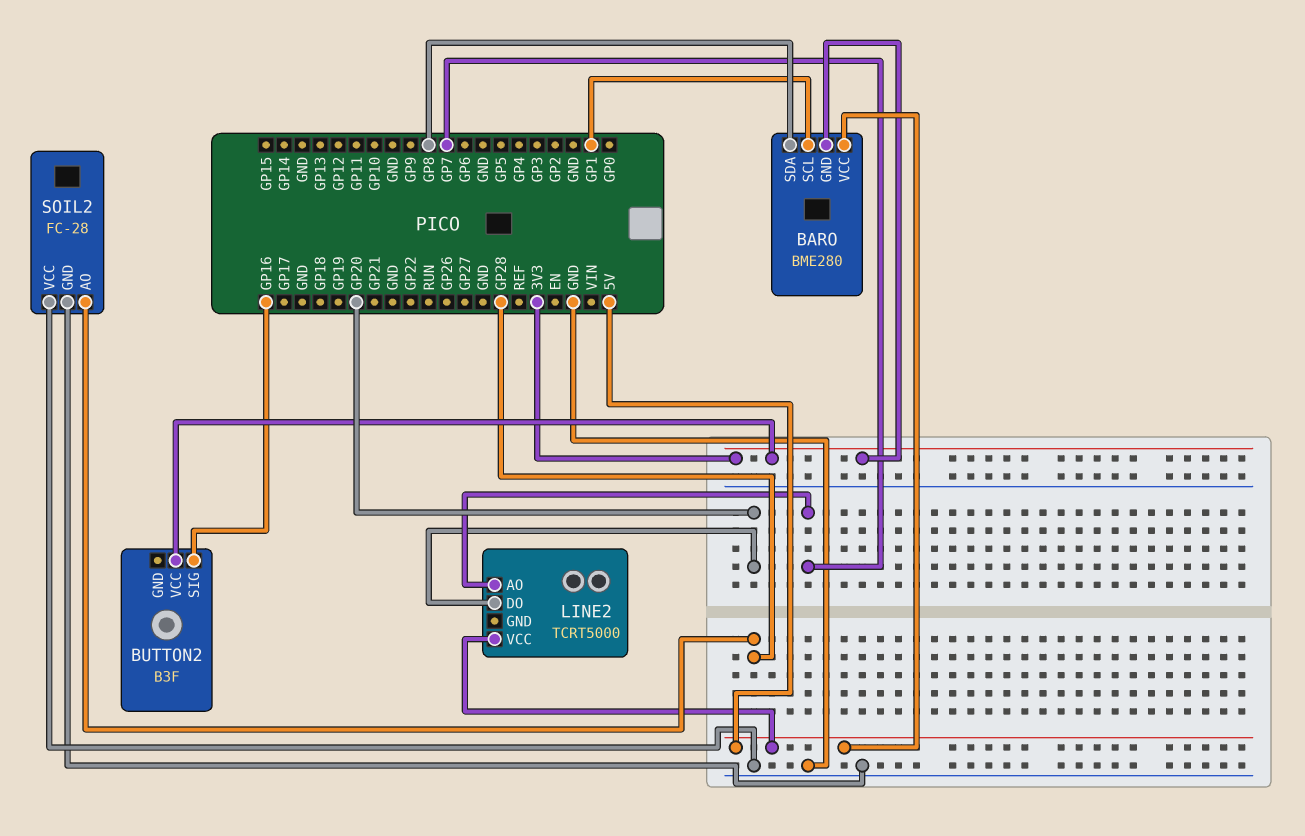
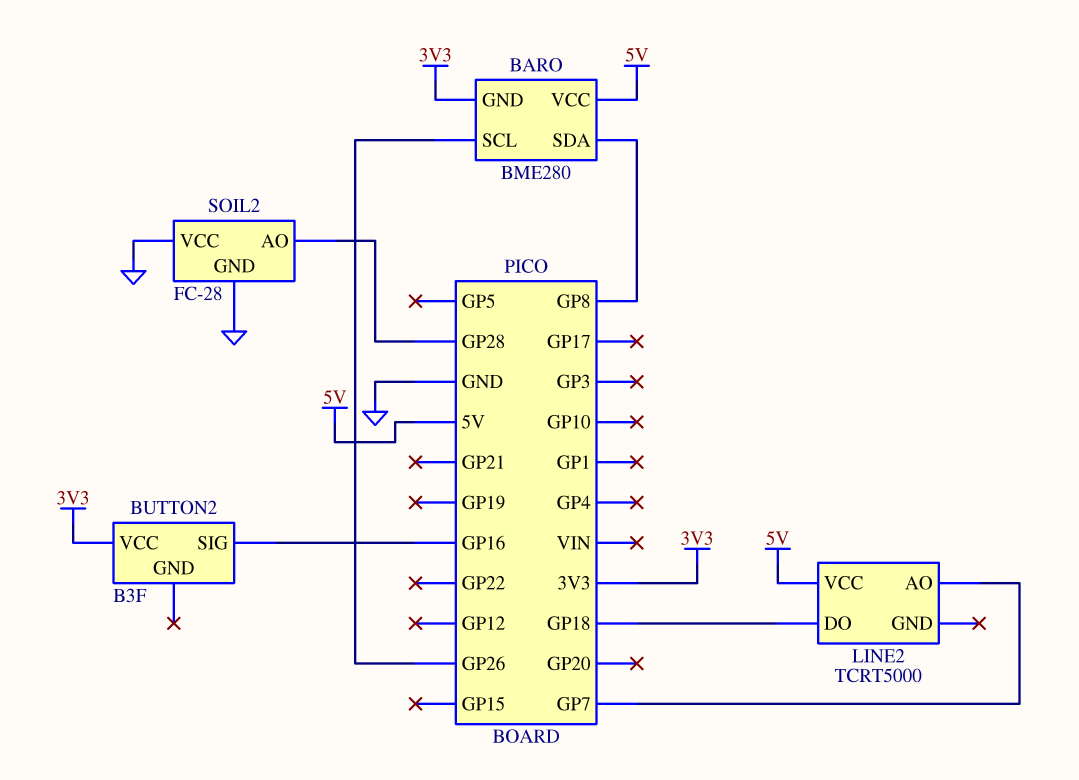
BARO pin SCL: GP1 -> GP26
LINE2 pin DO: GP20 -> GP18

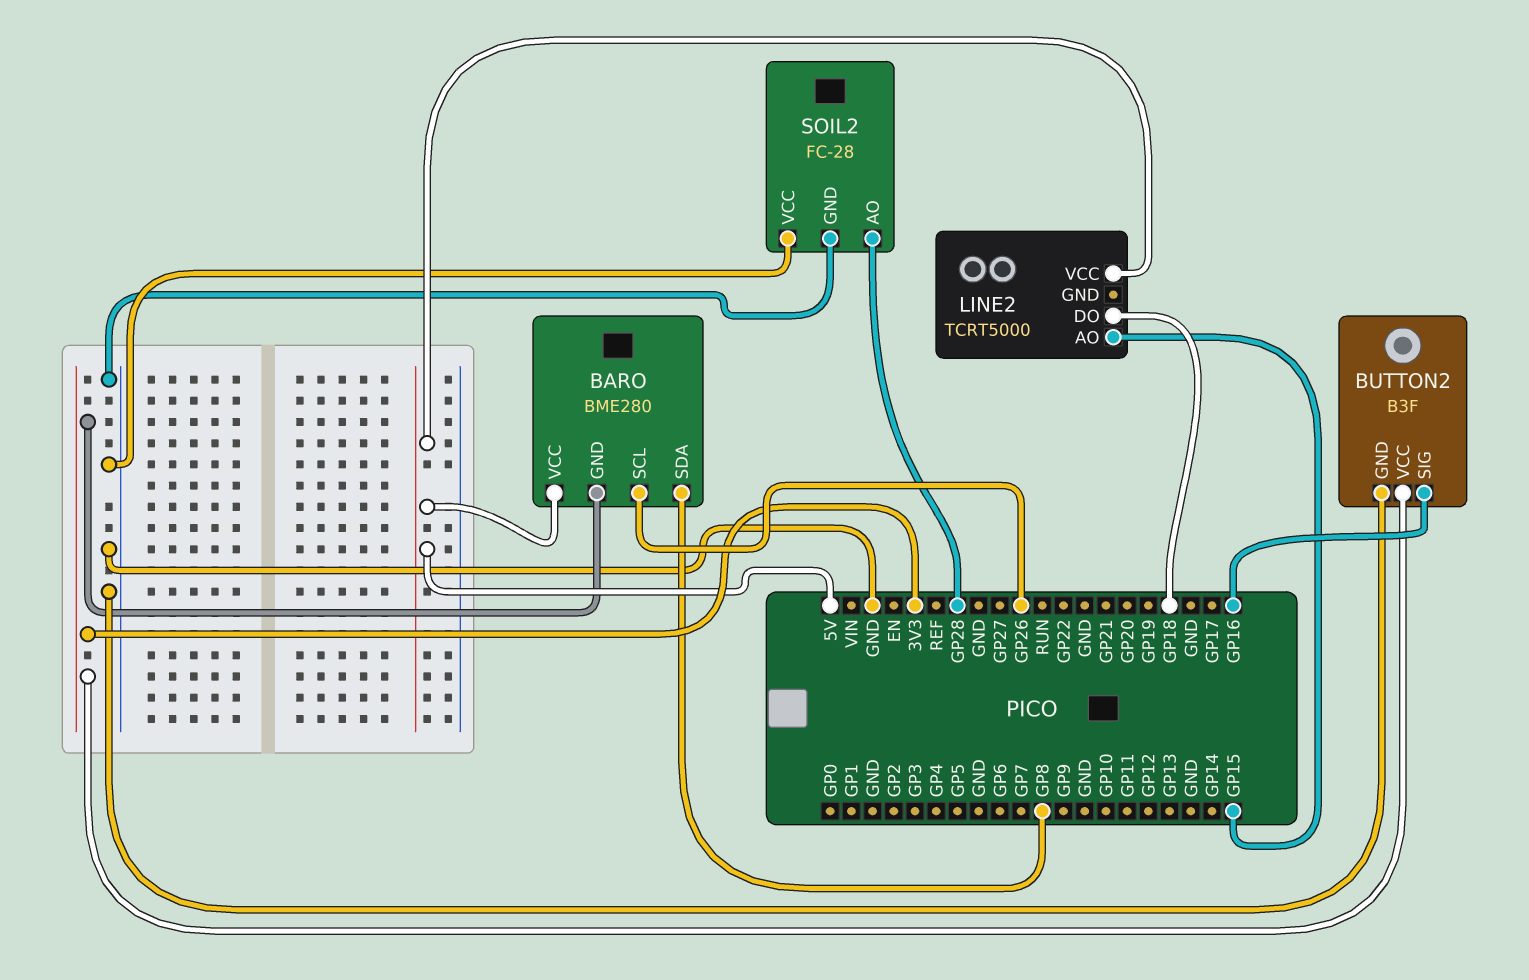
BUTTON2 pin GND: none -> GND
LINE2 pin AO: GP7 -> GP15

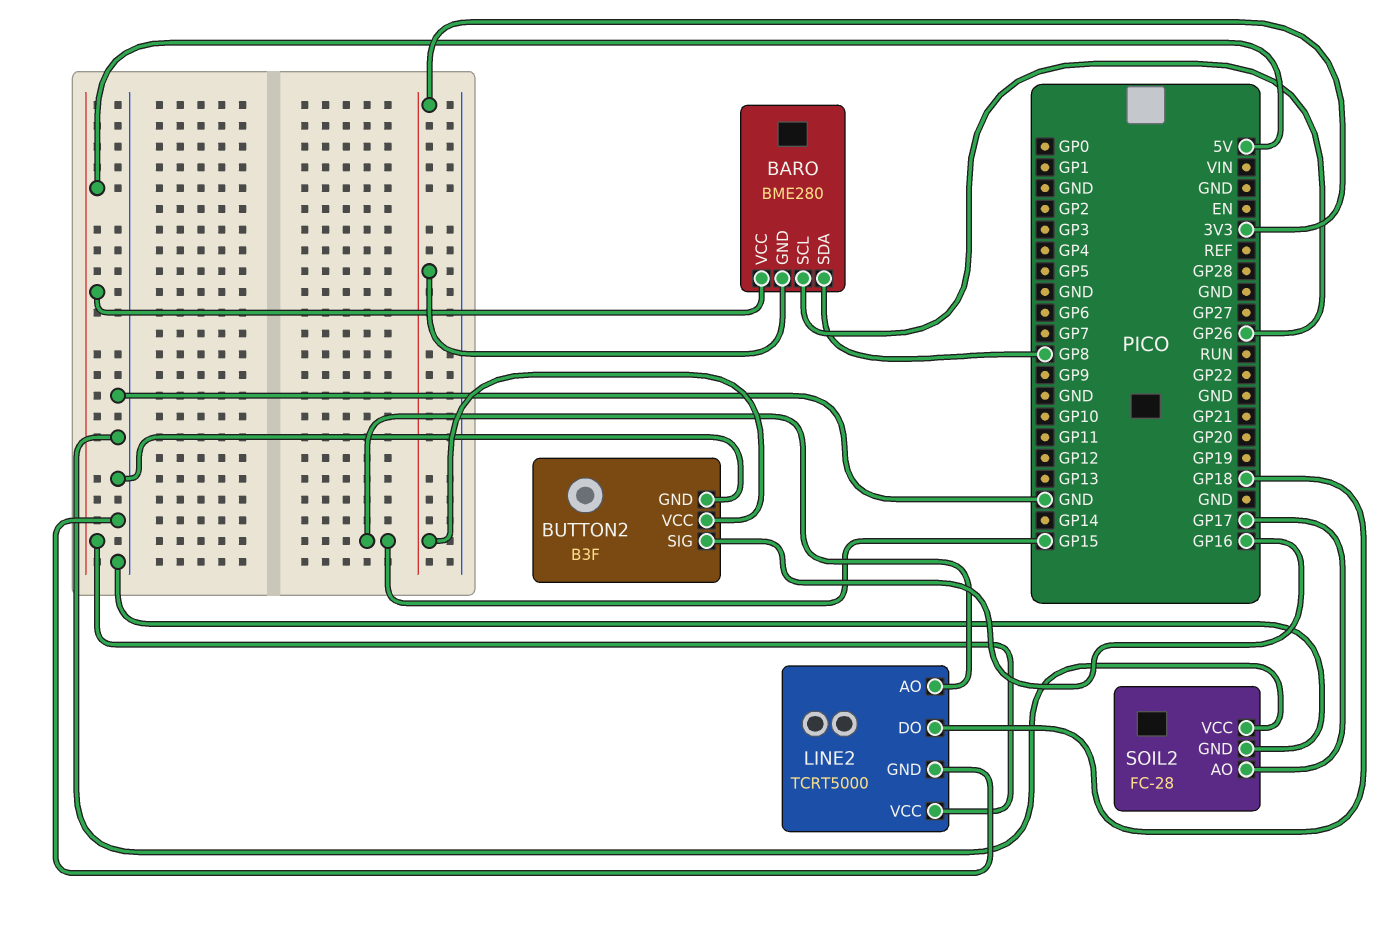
LINE2 pin GND: none -> GND
SOIL2 pin AO: GP28 -> GP17

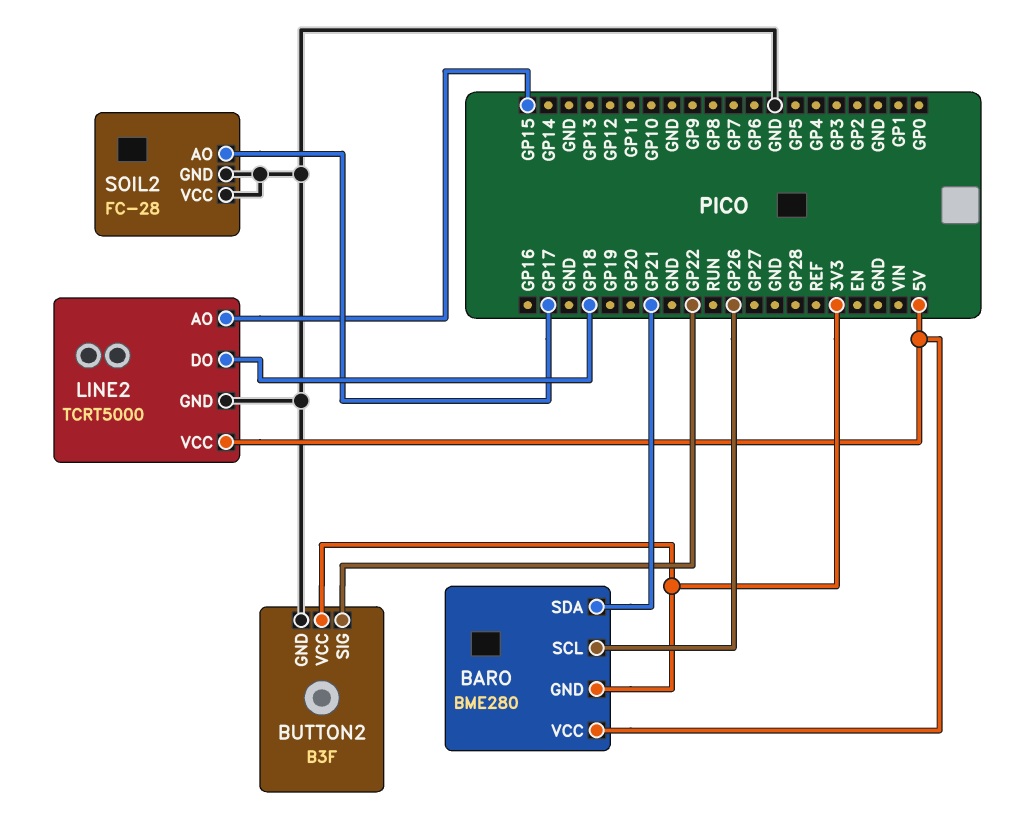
BARO pin SDA: GP8 -> GP21
BUTTON2 pin SIG: GP16 -> GP22

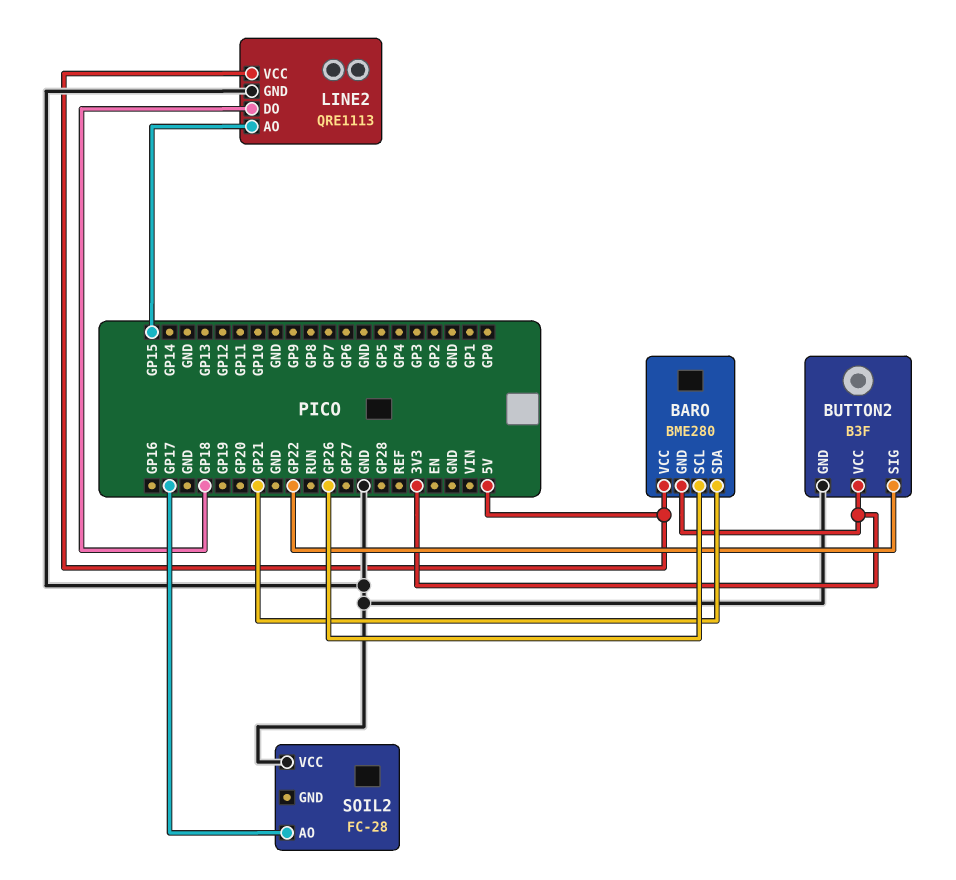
LINE2: TCRT5000 -> QRE1113
SOIL2 pin GND: GND -> none

